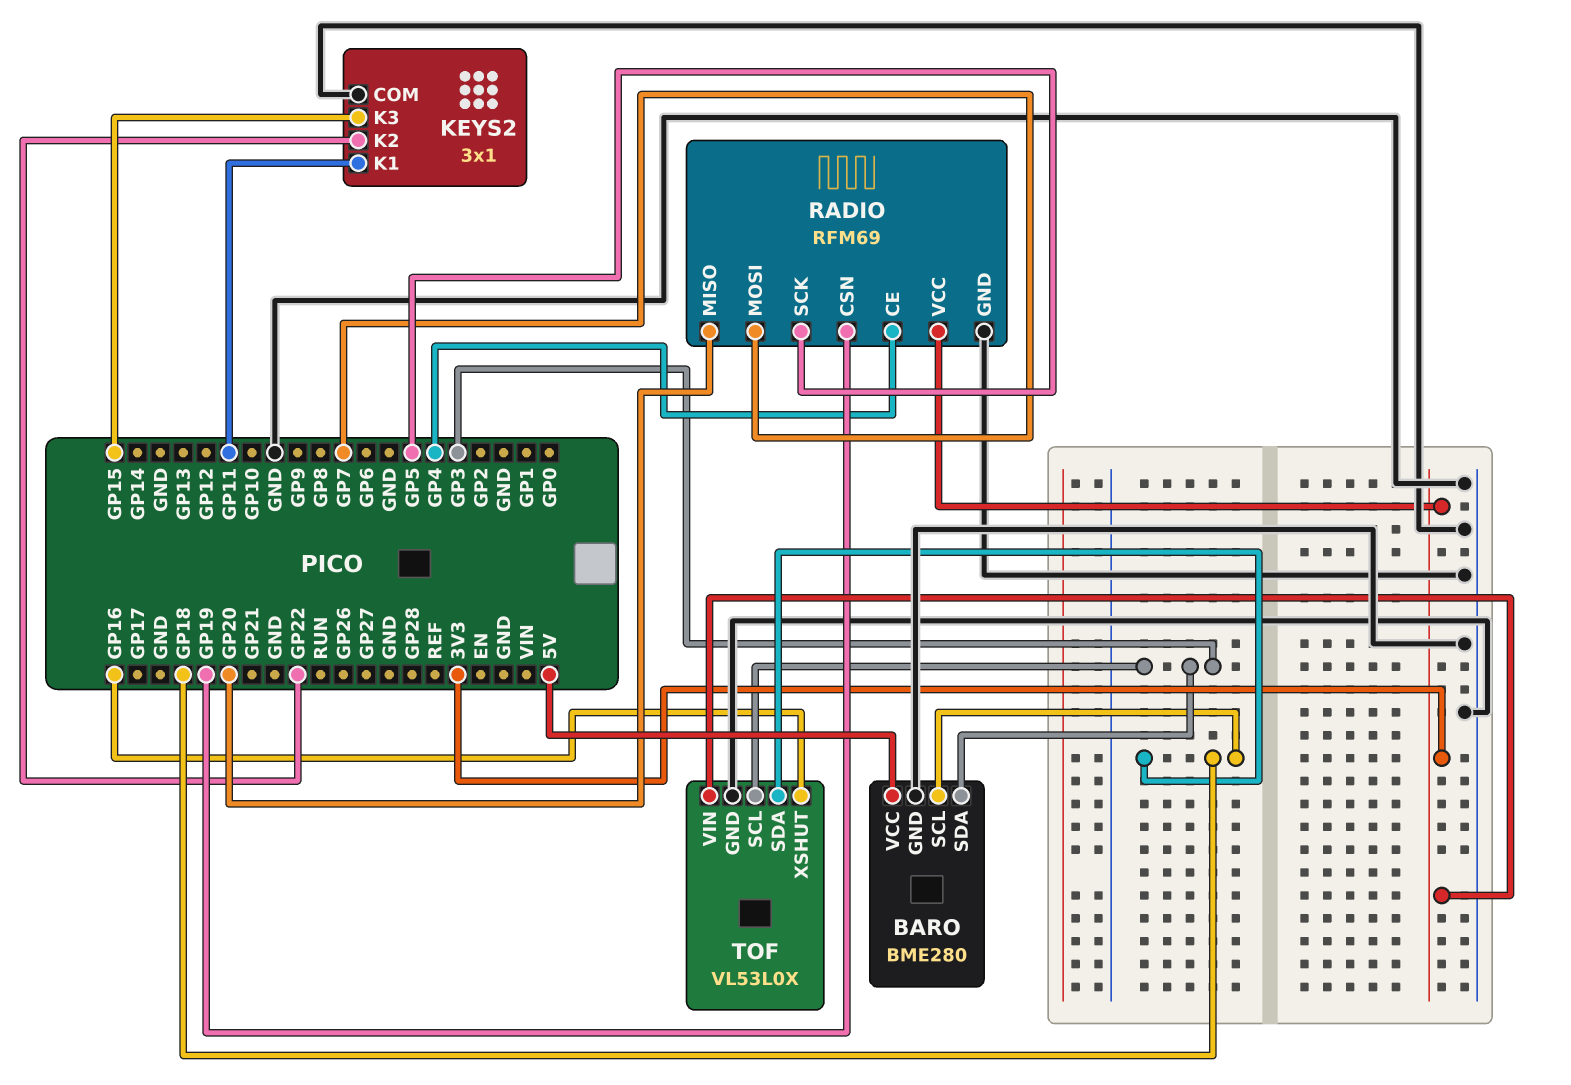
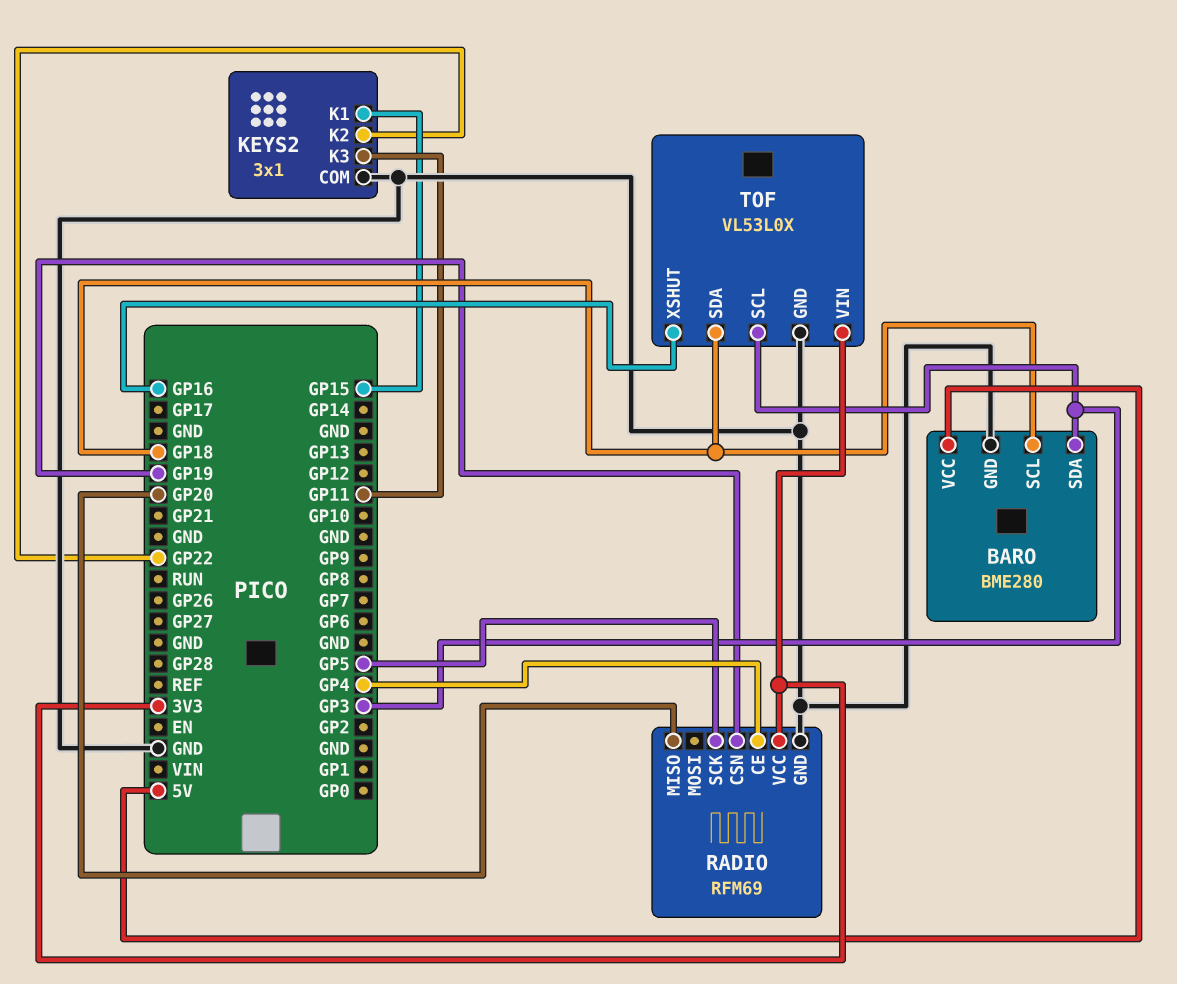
KEYS2 pin K1: GP11 -> GP15
KEYS2 pin K3: GP15 -> GP11
RADIO pin MOSI: GP7 -> none

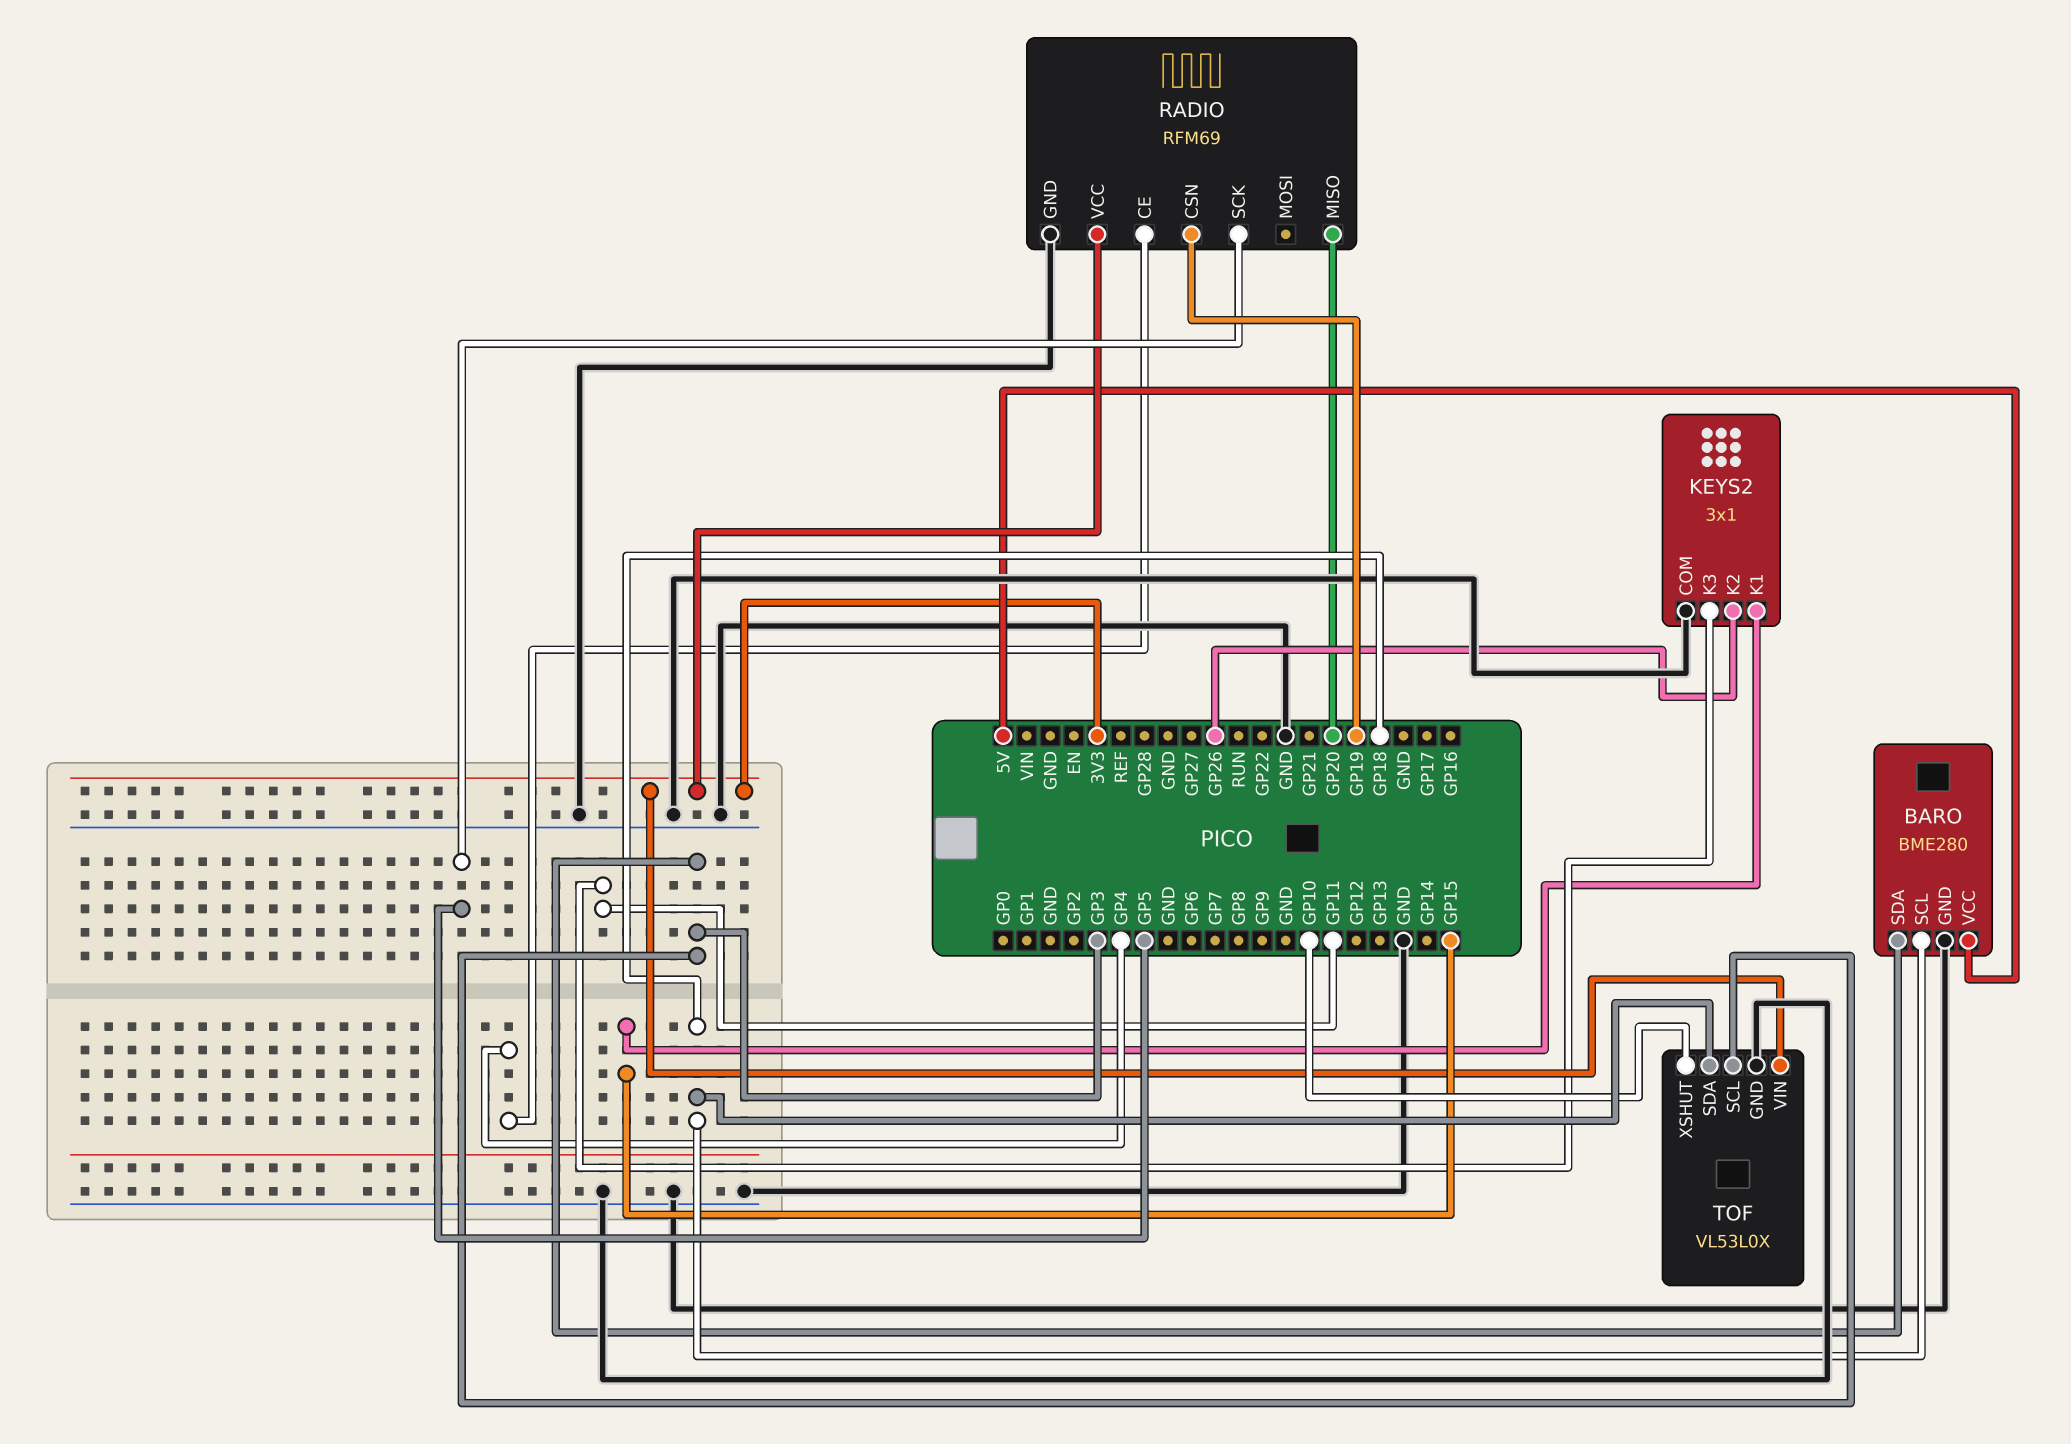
KEYS2 pin K2: GP22 -> GP26
TOF pin XSHUT: GP16 -> GP10

